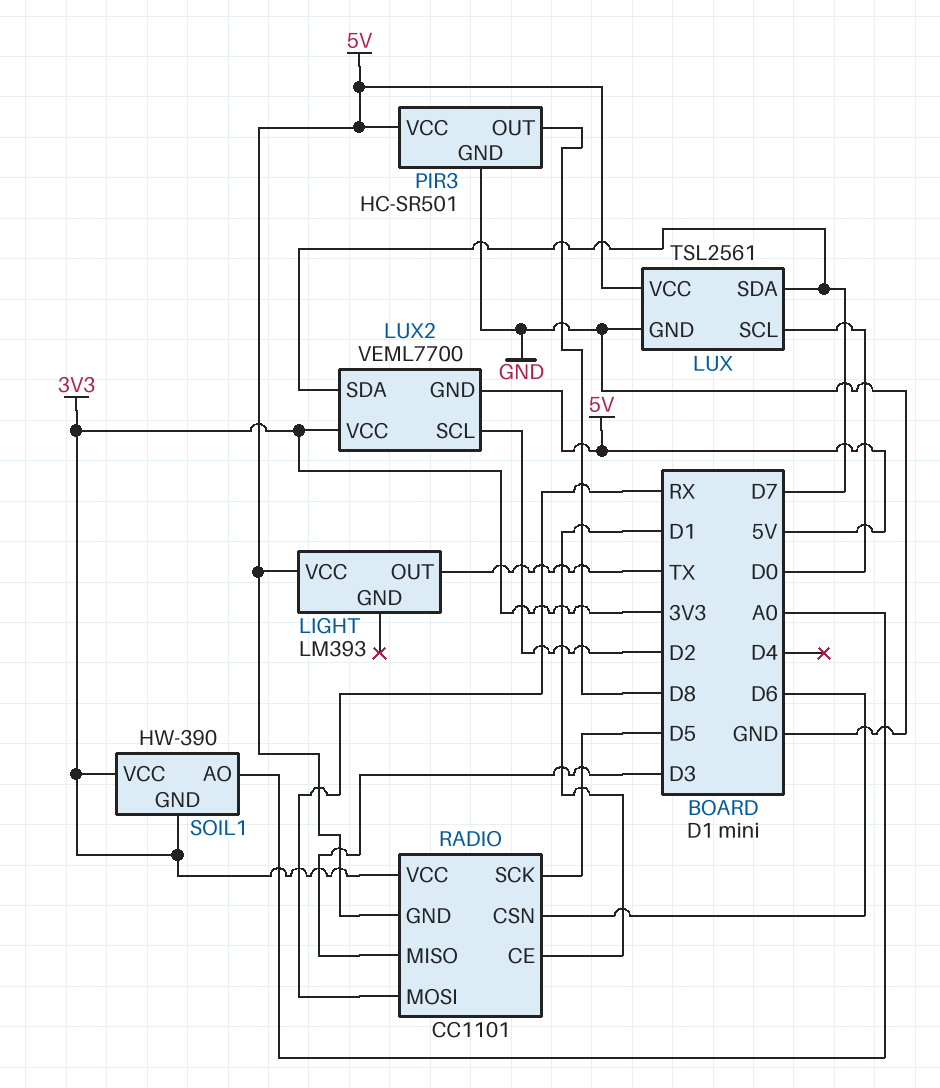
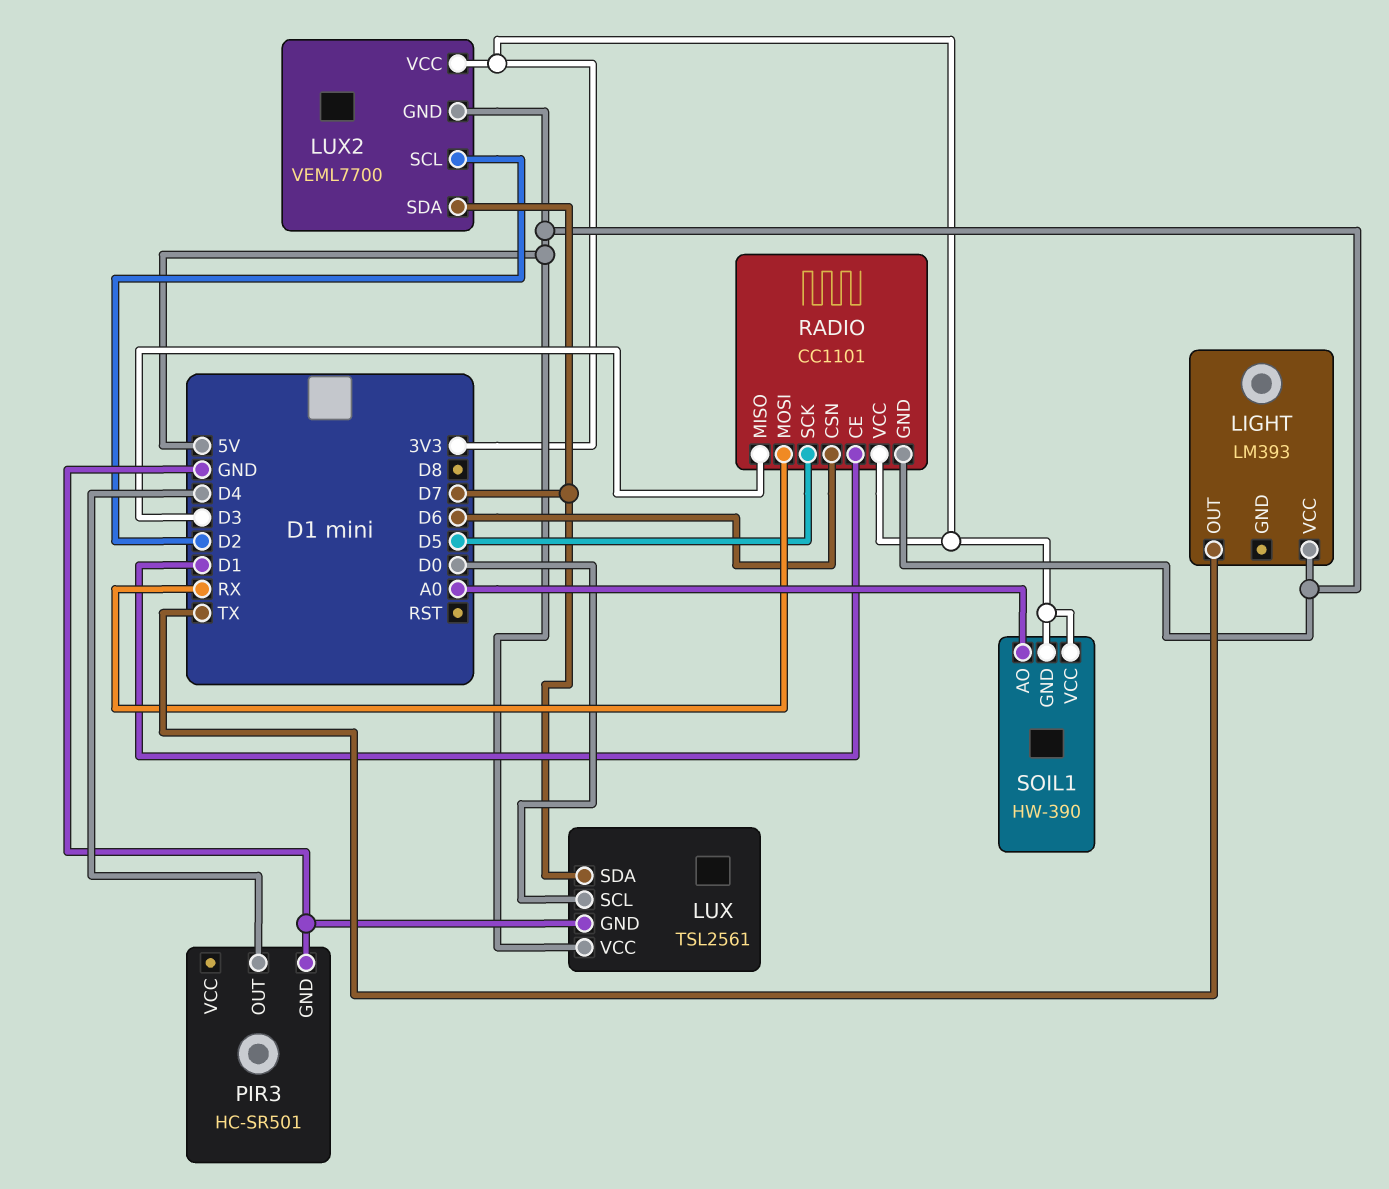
PIR3 pin OUT: D8 -> D4
PIR3 pin VCC: 5V -> none

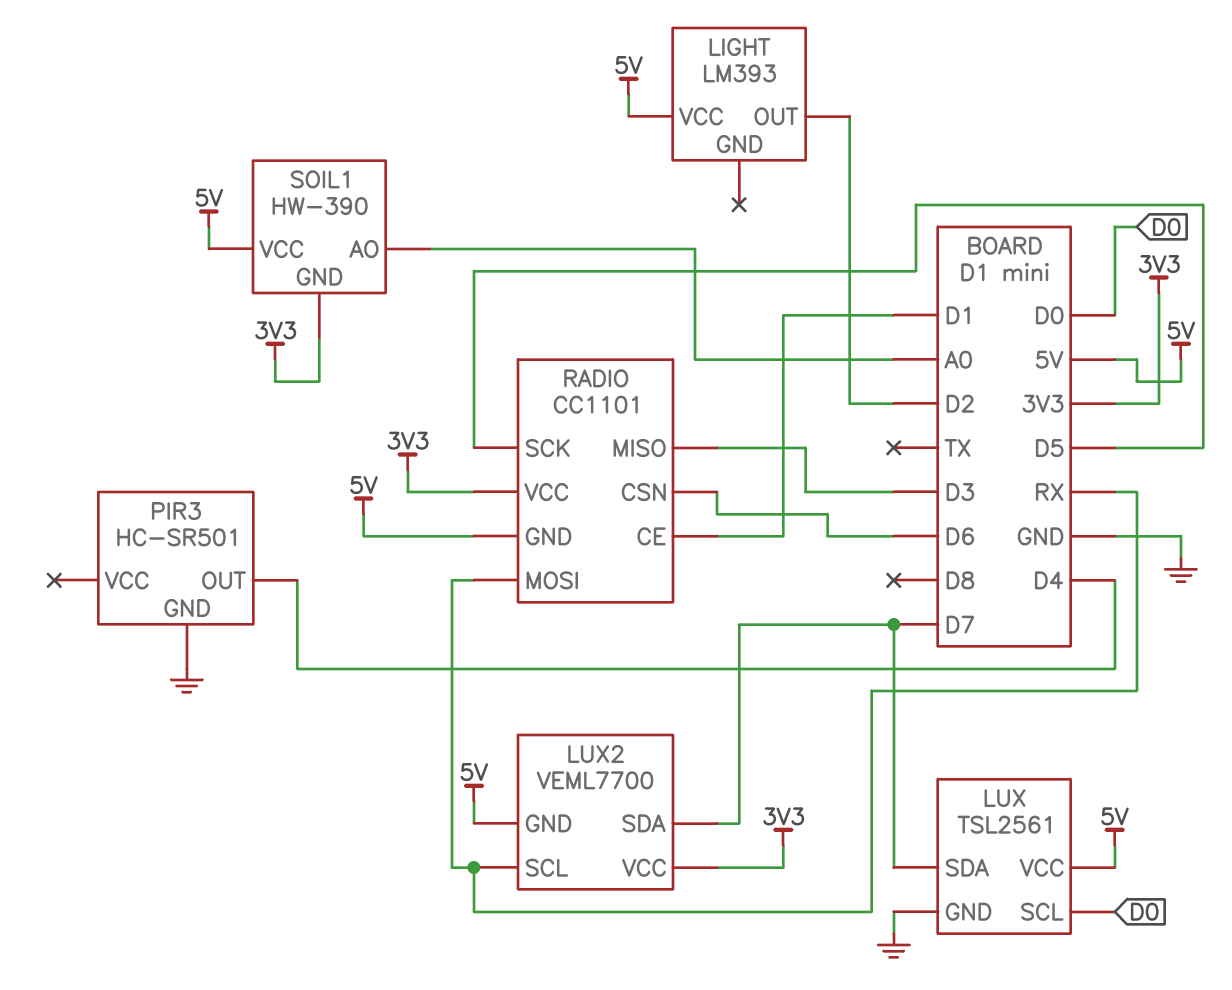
LIGHT pin OUT: TX -> D2
LUX2 pin SCL: D2 -> RX
SOIL1 pin VCC: 3V3 -> 5V

